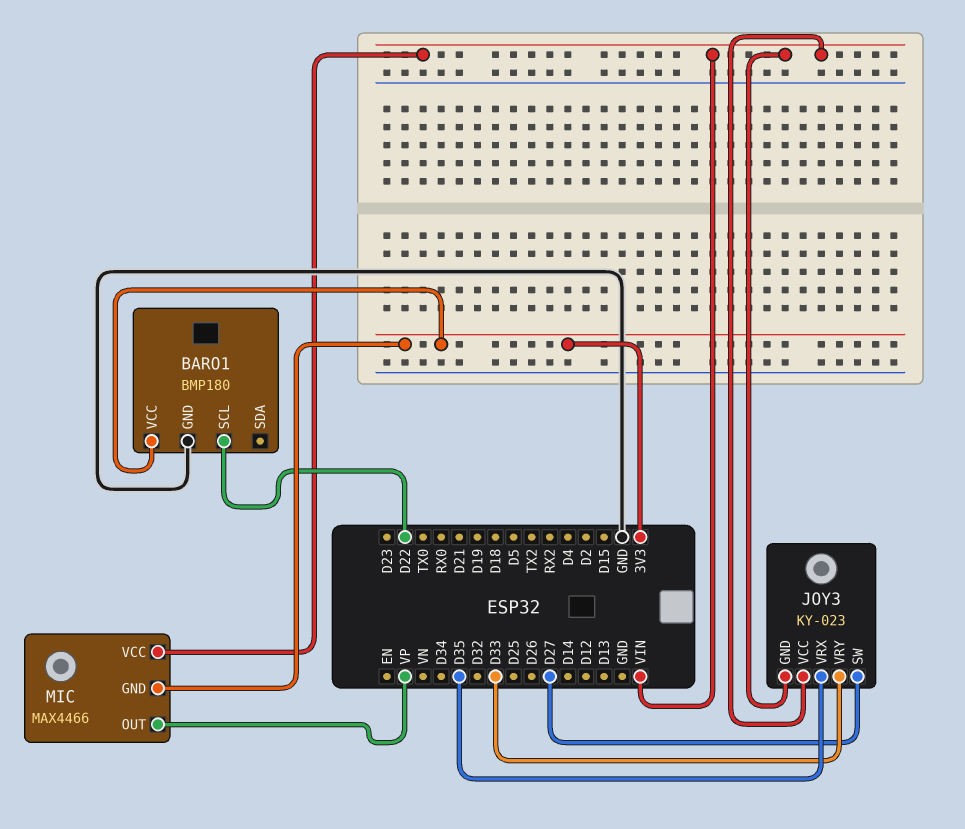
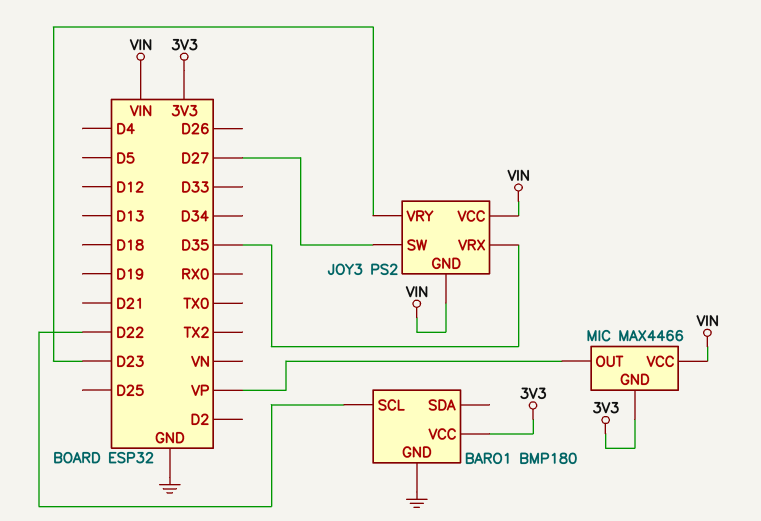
JOY3: KY-023 -> PS2
JOY3 pin VRY: D33 -> D23

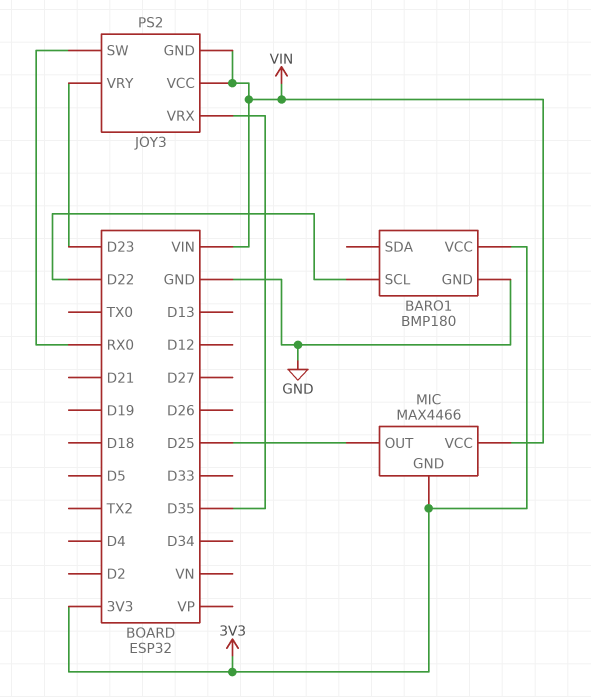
JOY3 pin SW: D27 -> RX0
MIC pin OUT: VP -> D25

